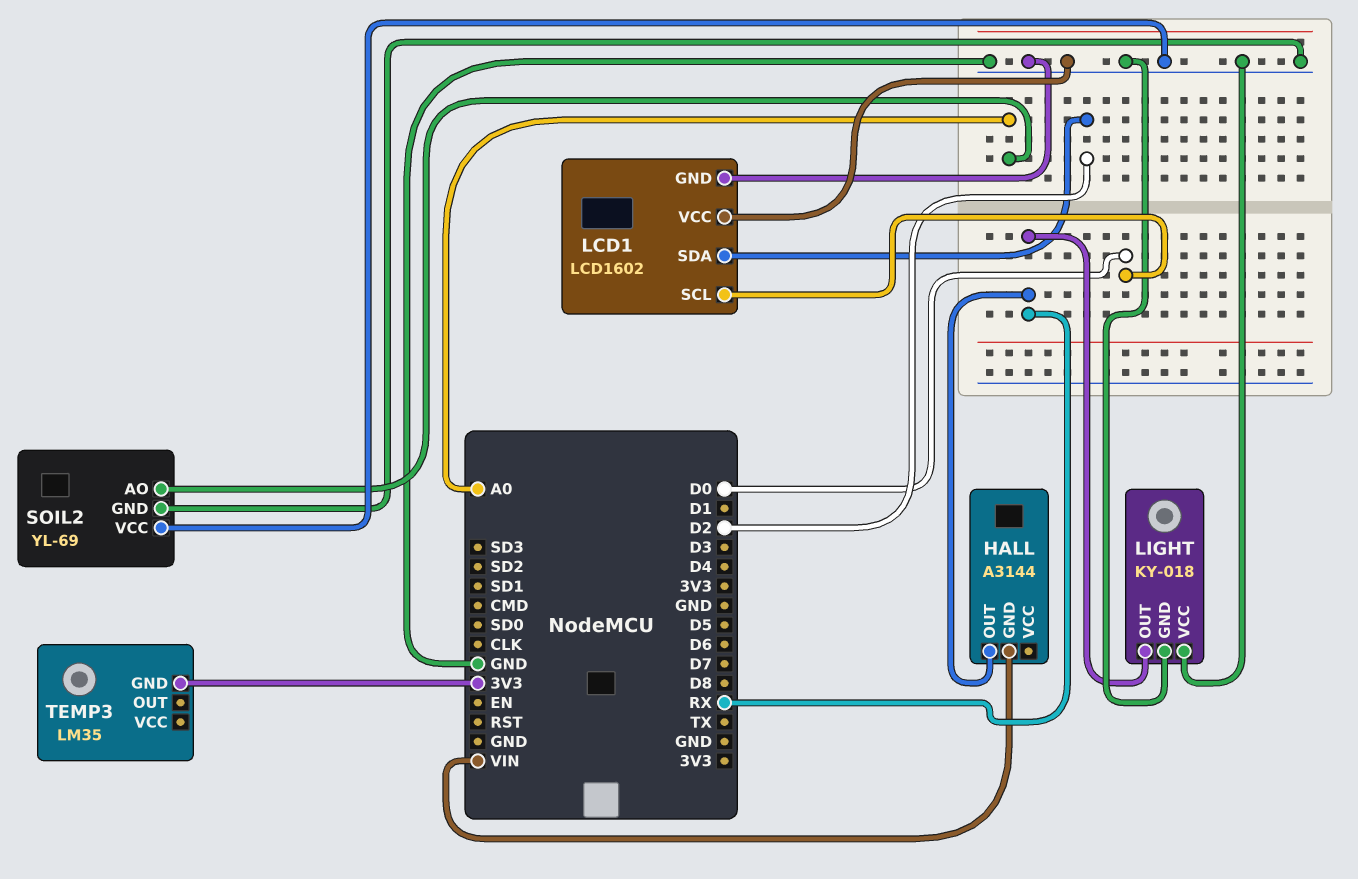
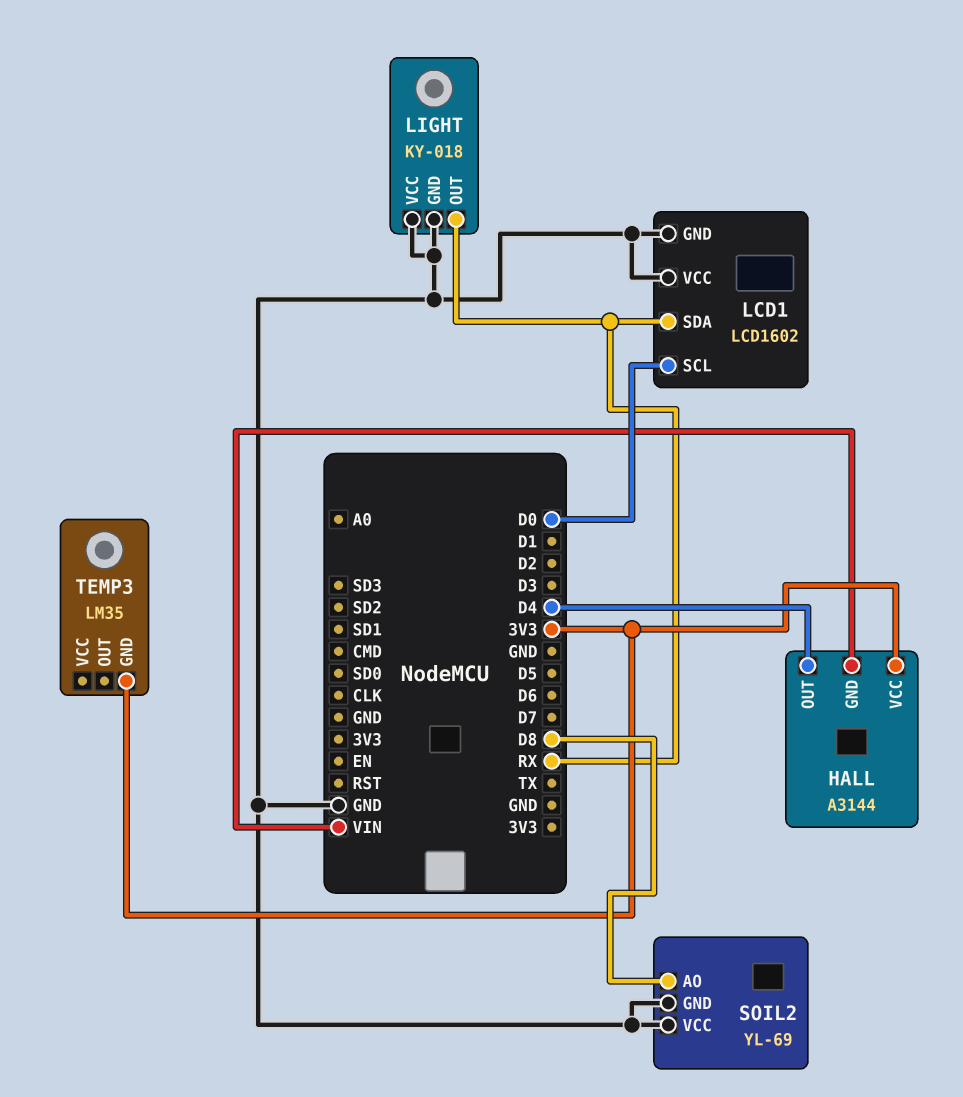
HALL pin OUT: RX -> D4
HALL pin VCC: none -> 3V3
LCD1 pin SDA: D2 -> RX
SOIL2 pin AO: A0 -> D8

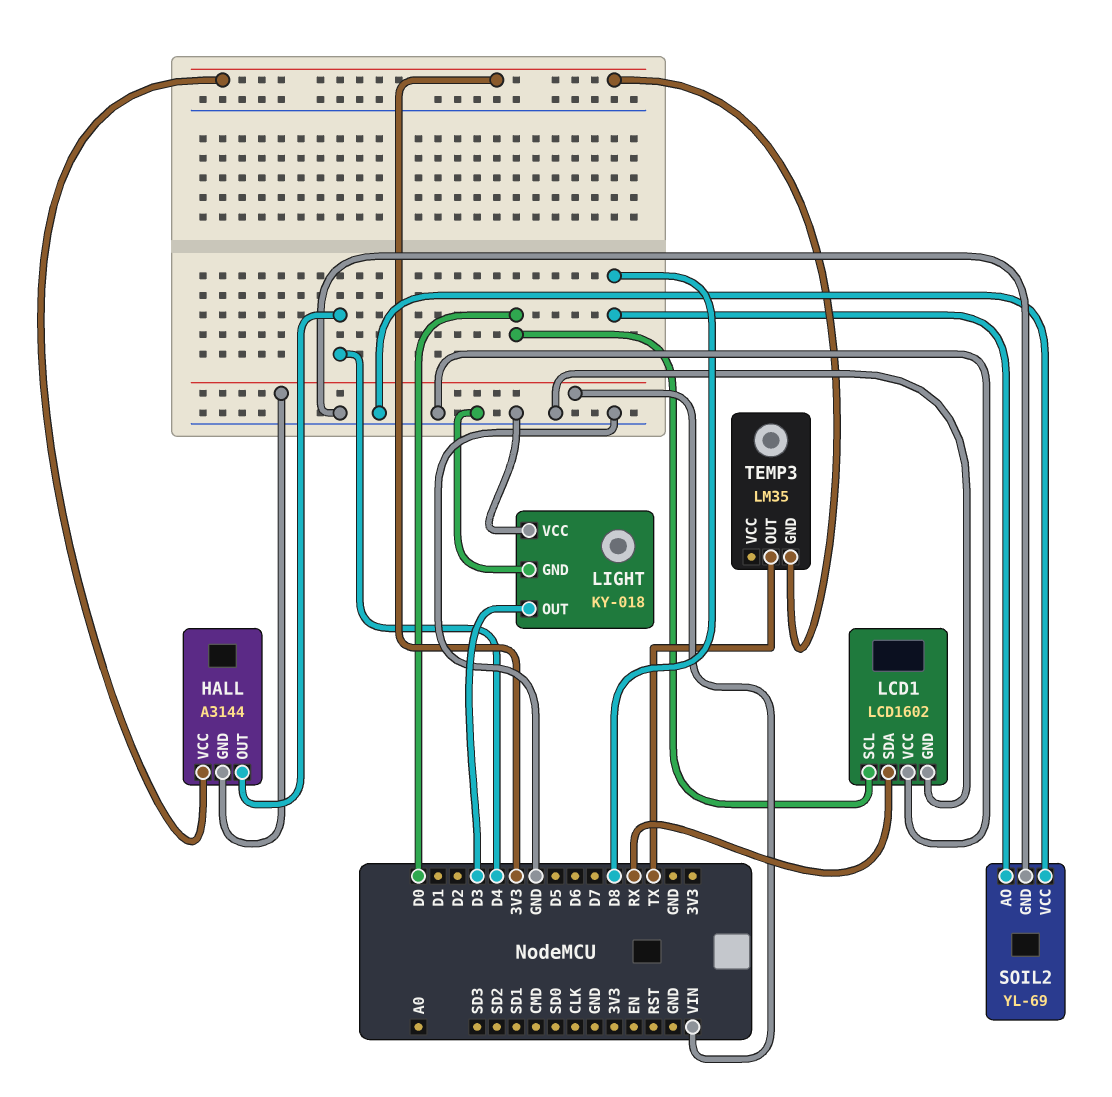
LIGHT pin OUT: RX -> D3
TEMP3 pin OUT: none -> TX

